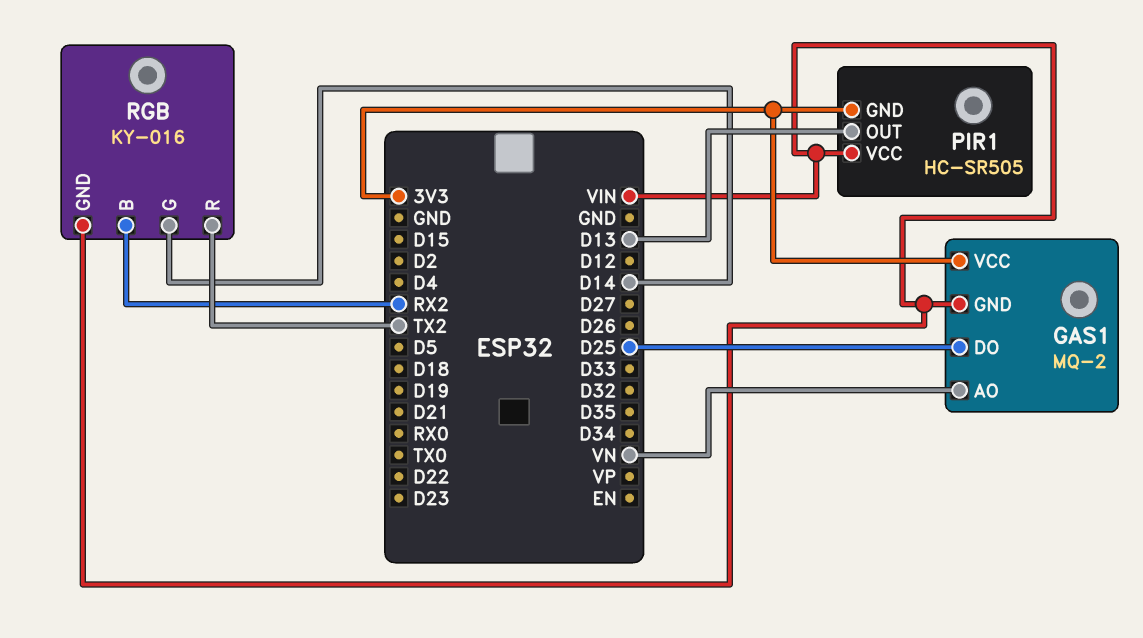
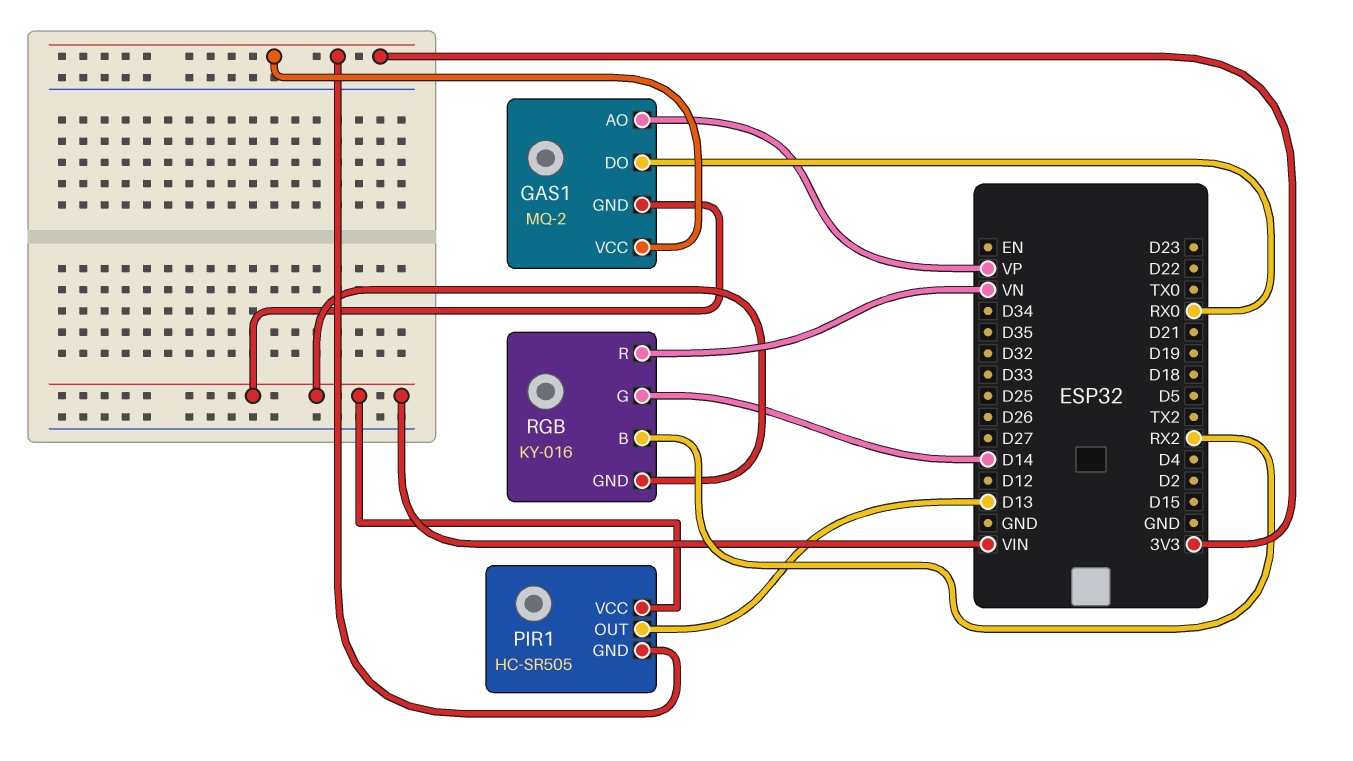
GAS1 pin AO: VN -> VP
GAS1 pin DO: D25 -> RX0
RGB pin R: TX2 -> VN

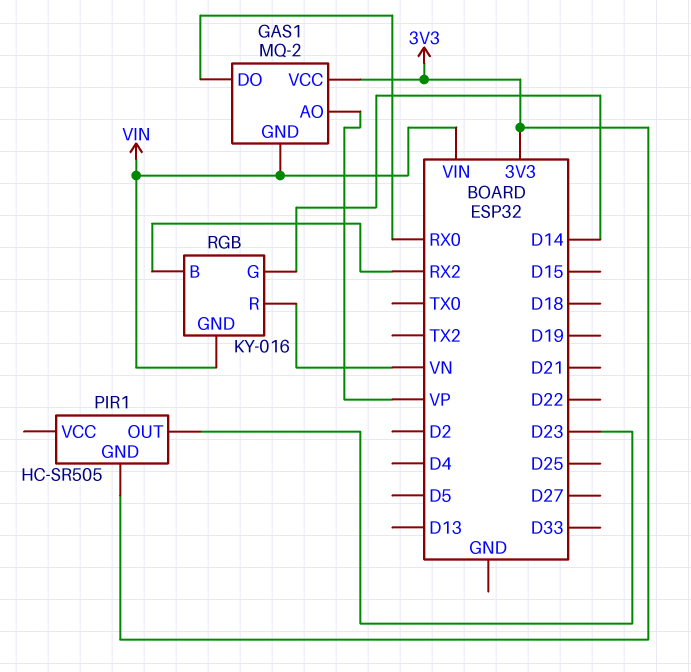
PIR1 pin OUT: D13 -> D23
PIR1 pin VCC: VIN -> none

